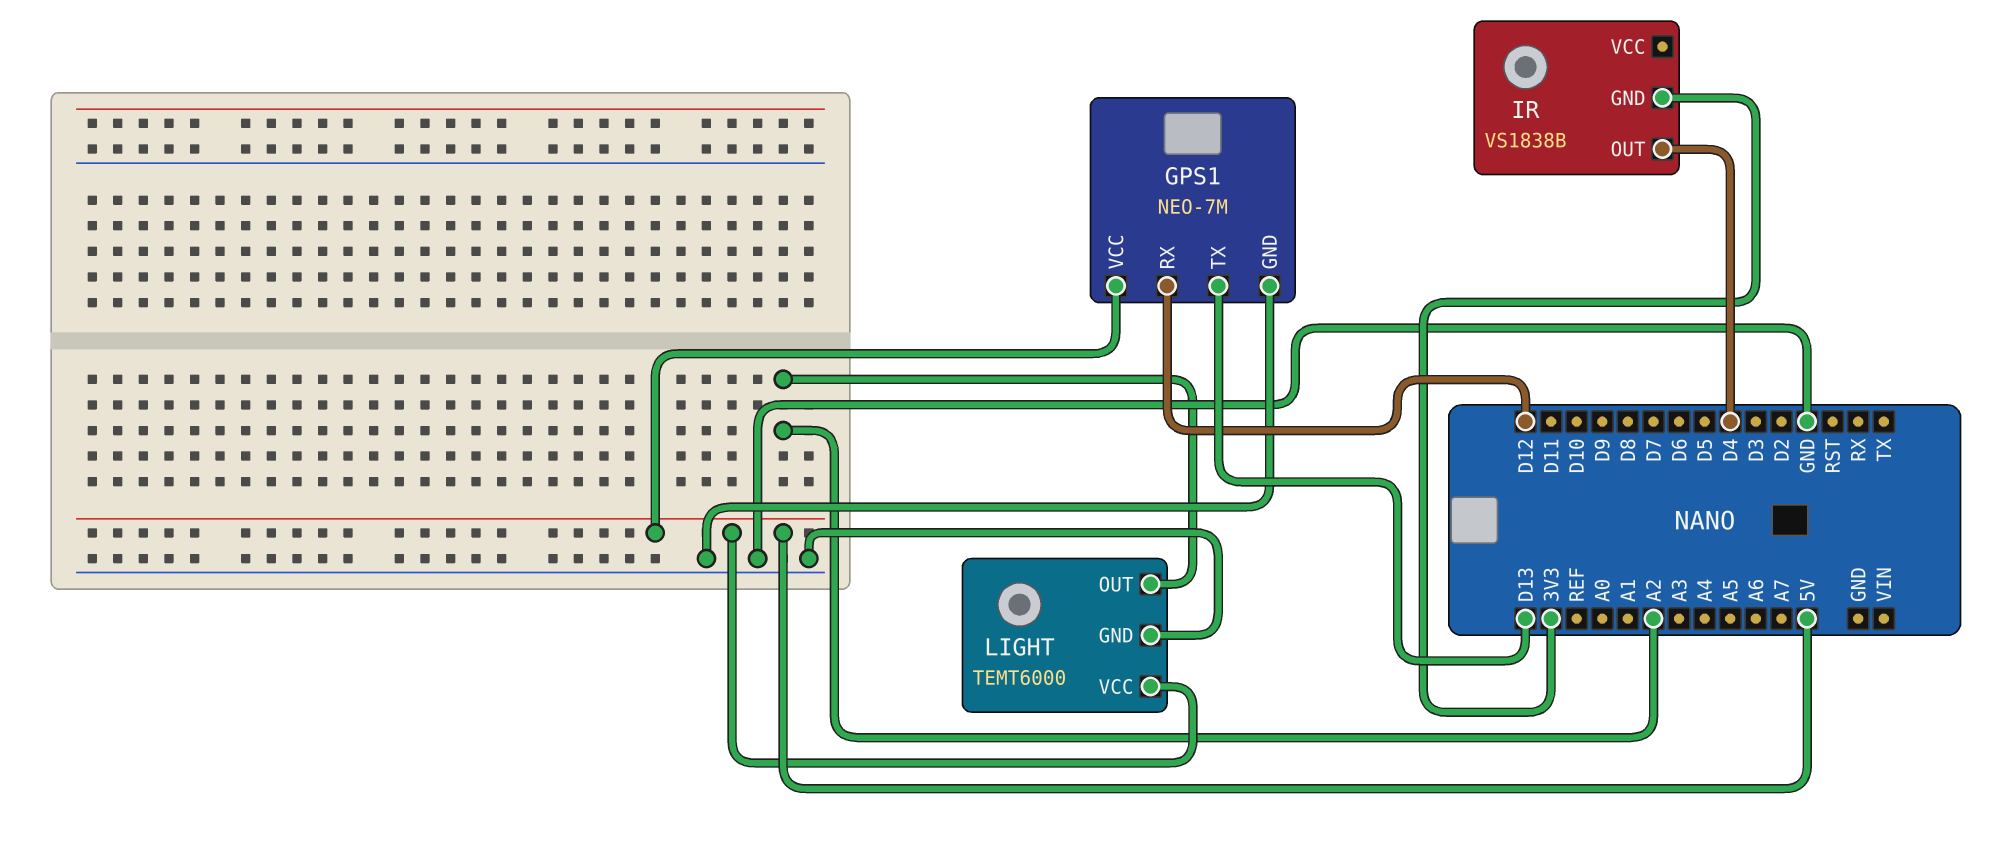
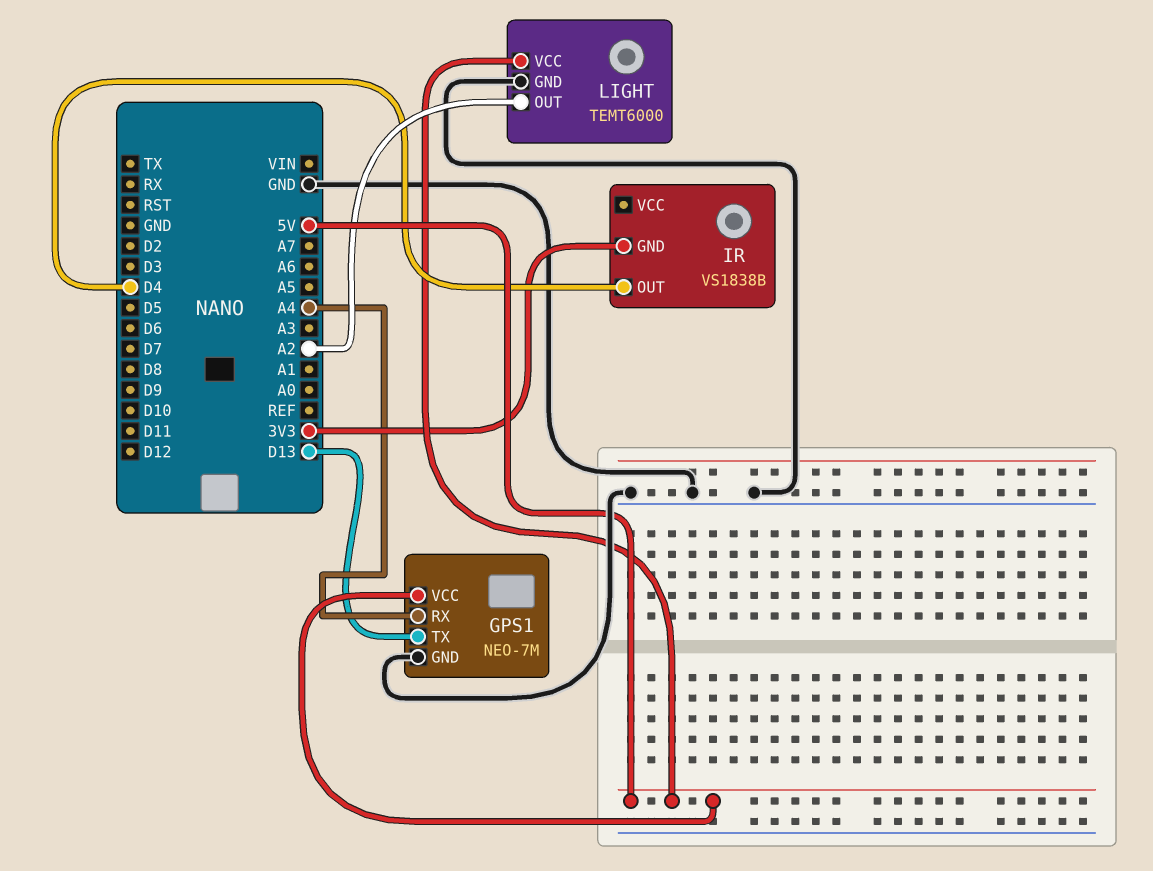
GPS1 pin RX: D12 -> A4

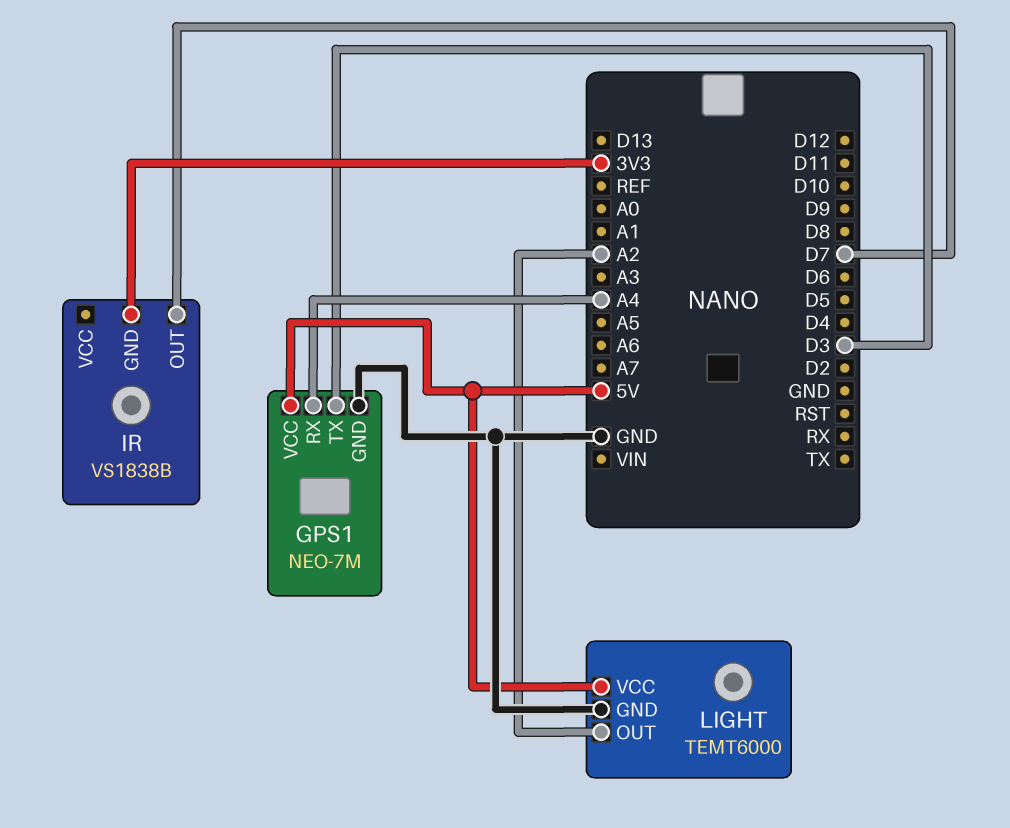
GPS1 pin TX: D13 -> D3
IR pin OUT: D4 -> D7

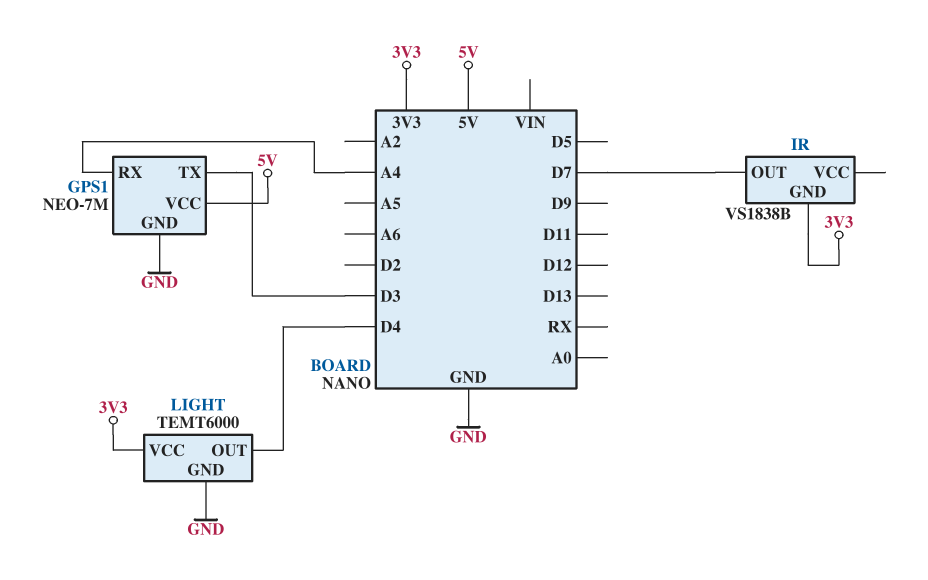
LIGHT pin OUT: A2 -> D4
LIGHT pin VCC: 5V -> 3V3

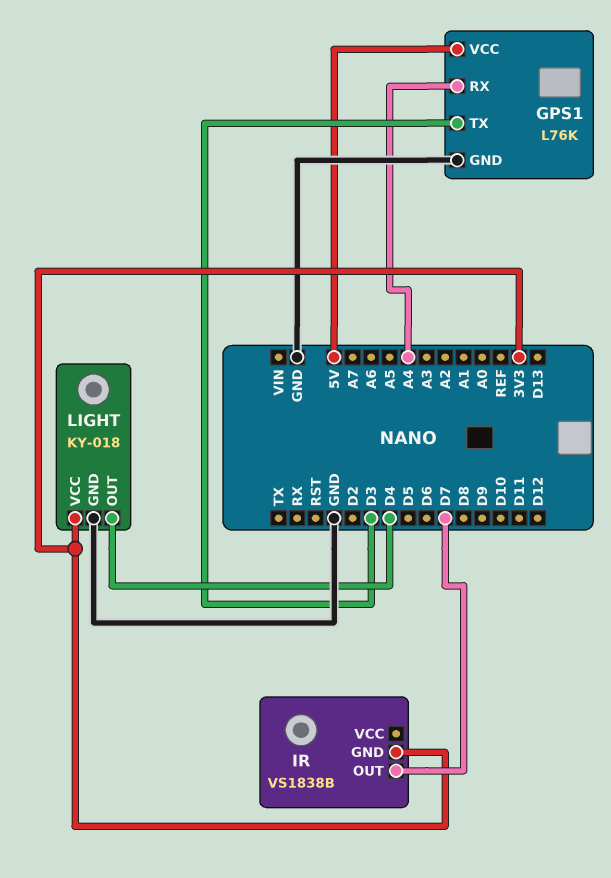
GPS1: NEO-7M -> L76K
LIGHT: TEMT6000 -> KY-018

